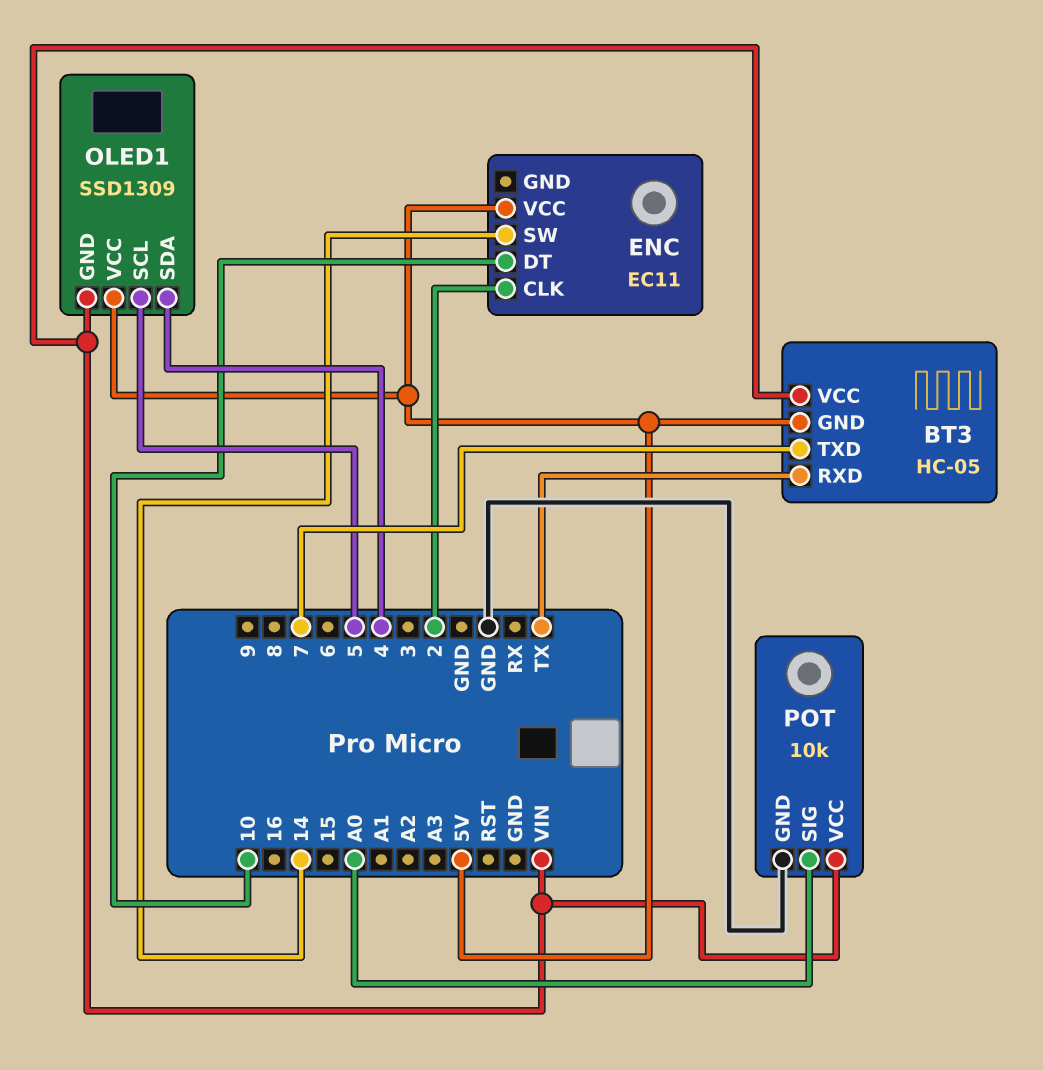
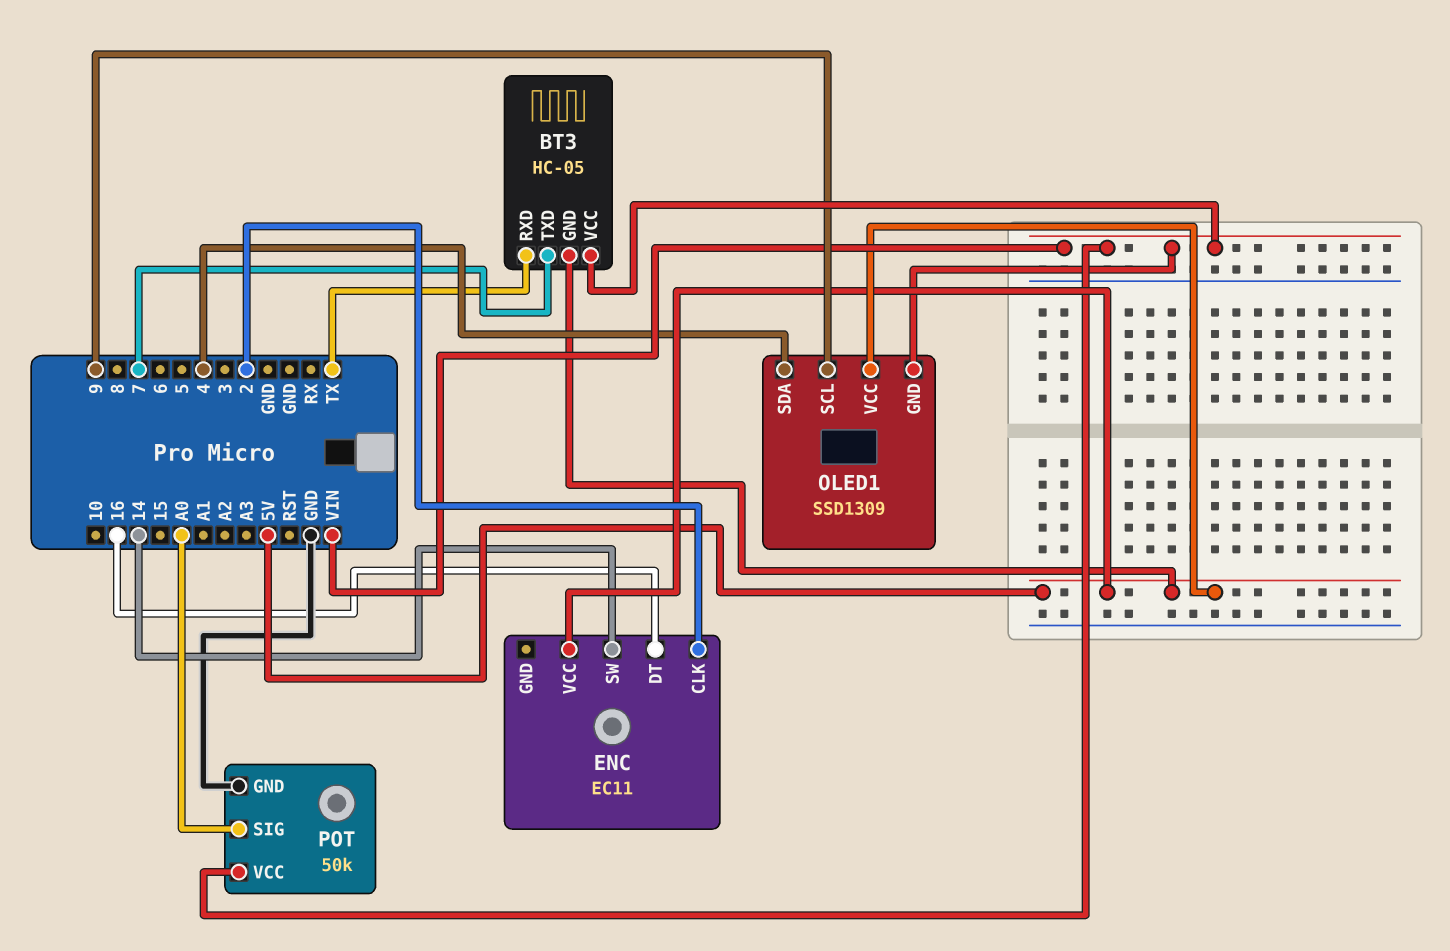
ENC pin DT: 10 -> 16
OLED1 pin SCL: 5 -> 9
POT: 10k -> 50k

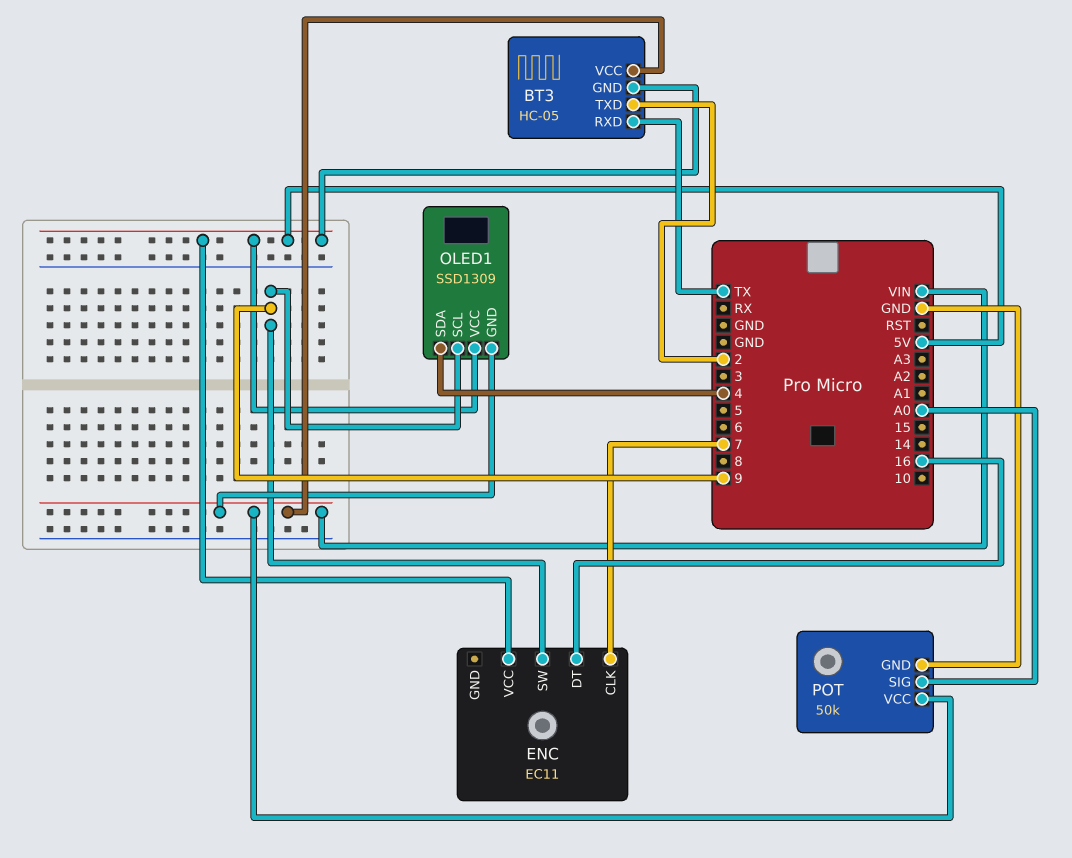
BT3 pin TXD: 7 -> 2
ENC pin CLK: 2 -> 7
ENC pin SW: 14 -> 9

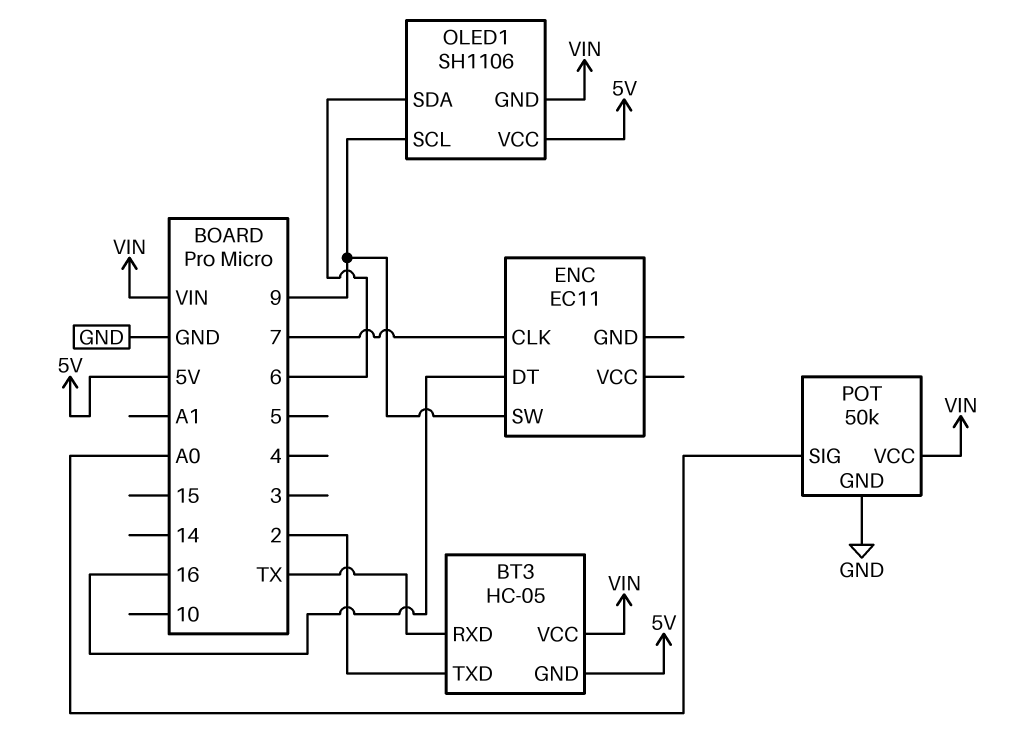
ENC pin VCC: 5V -> none
OLED1: SSD1309 -> SH1106
OLED1 pin SDA: 4 -> 6

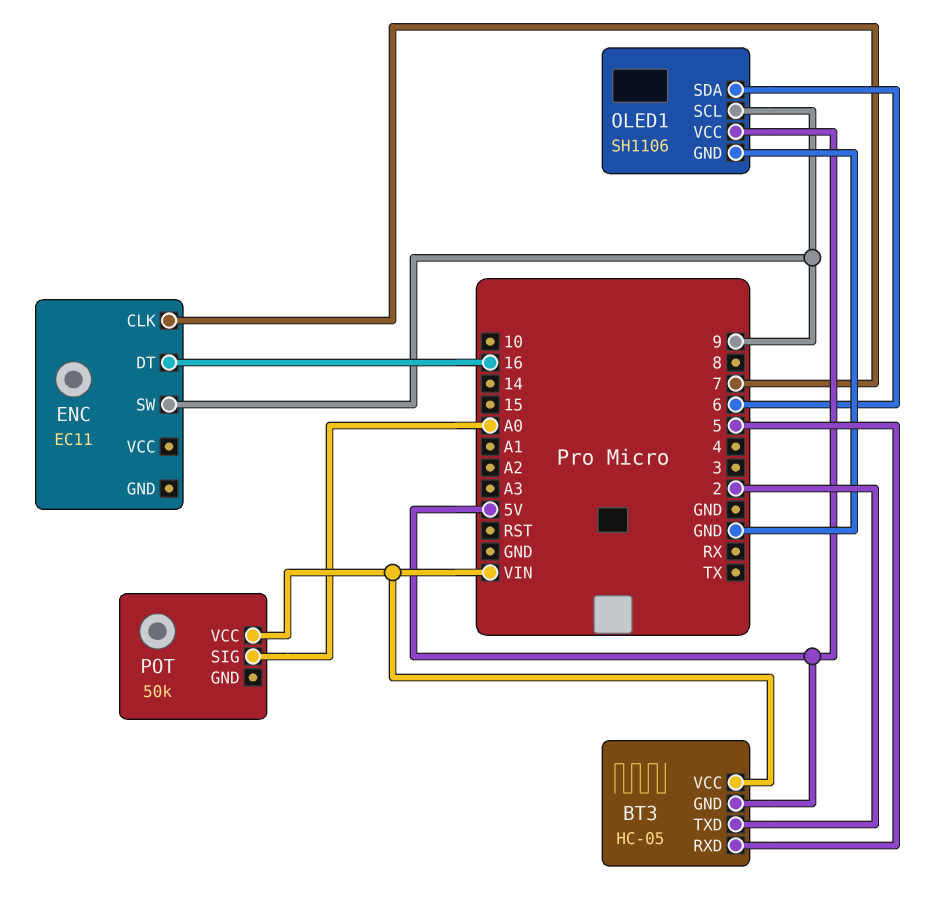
BT3 pin RXD: TX -> 5
OLED1 pin GND: VIN -> GND
POT pin GND: GND -> none

